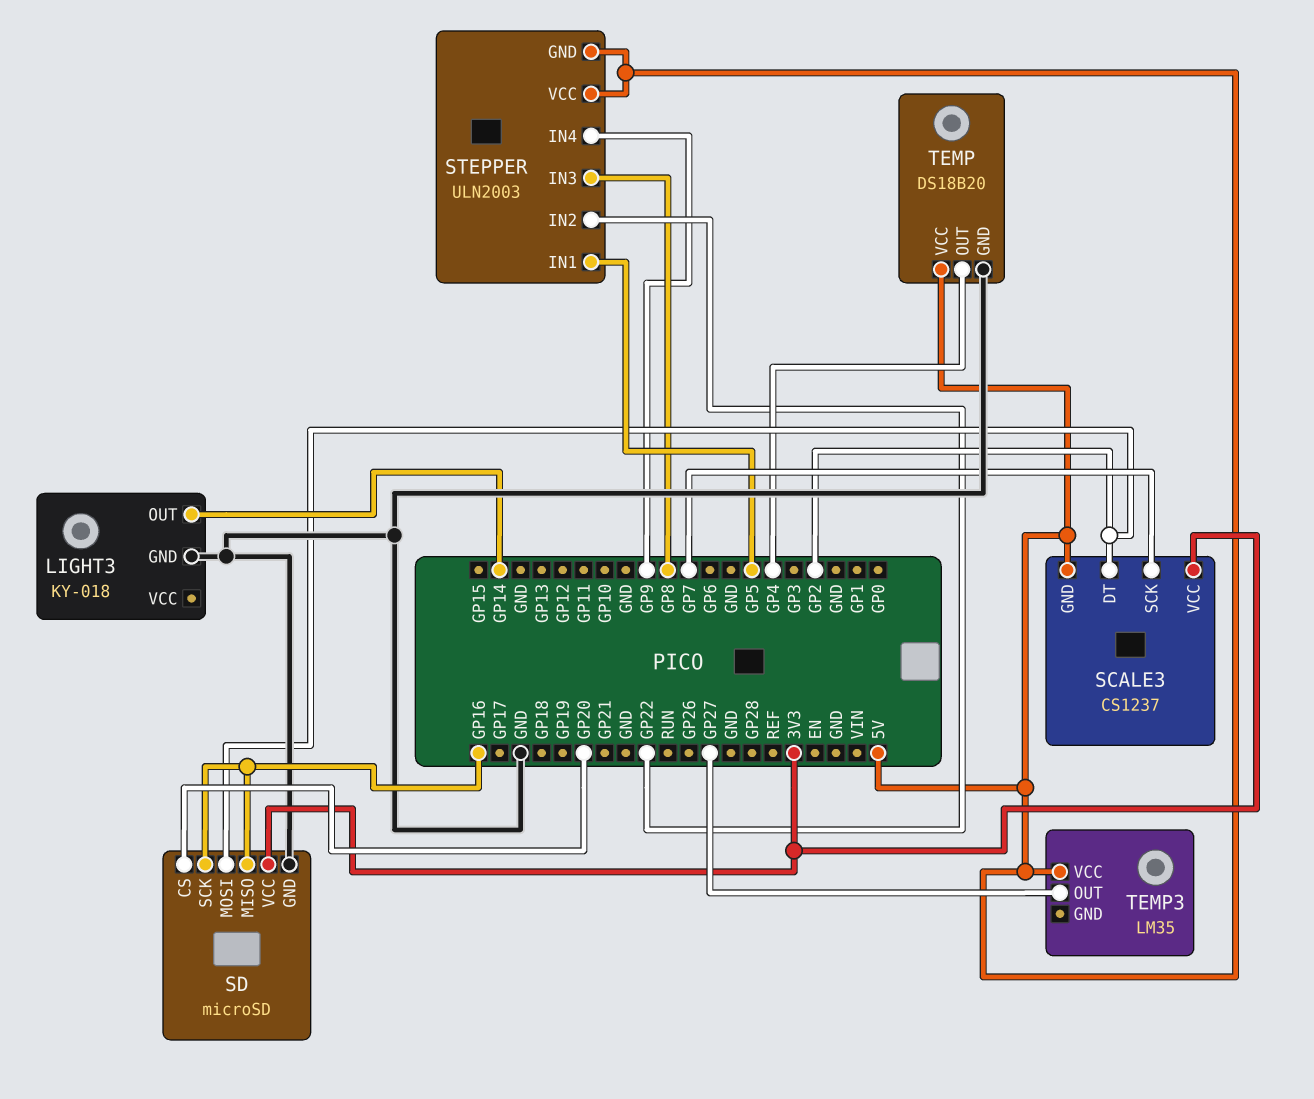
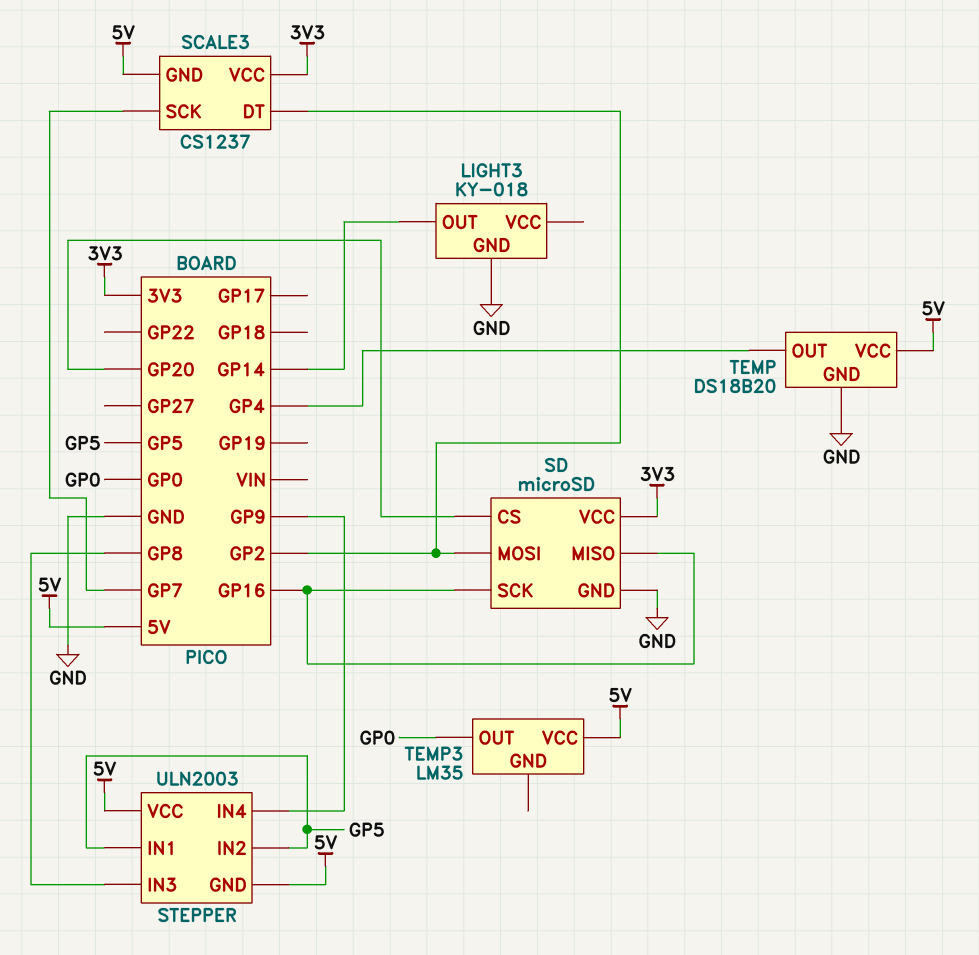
STEPPER pin IN2: GP22 -> GP5
TEMP3 pin OUT: GP27 -> GP0

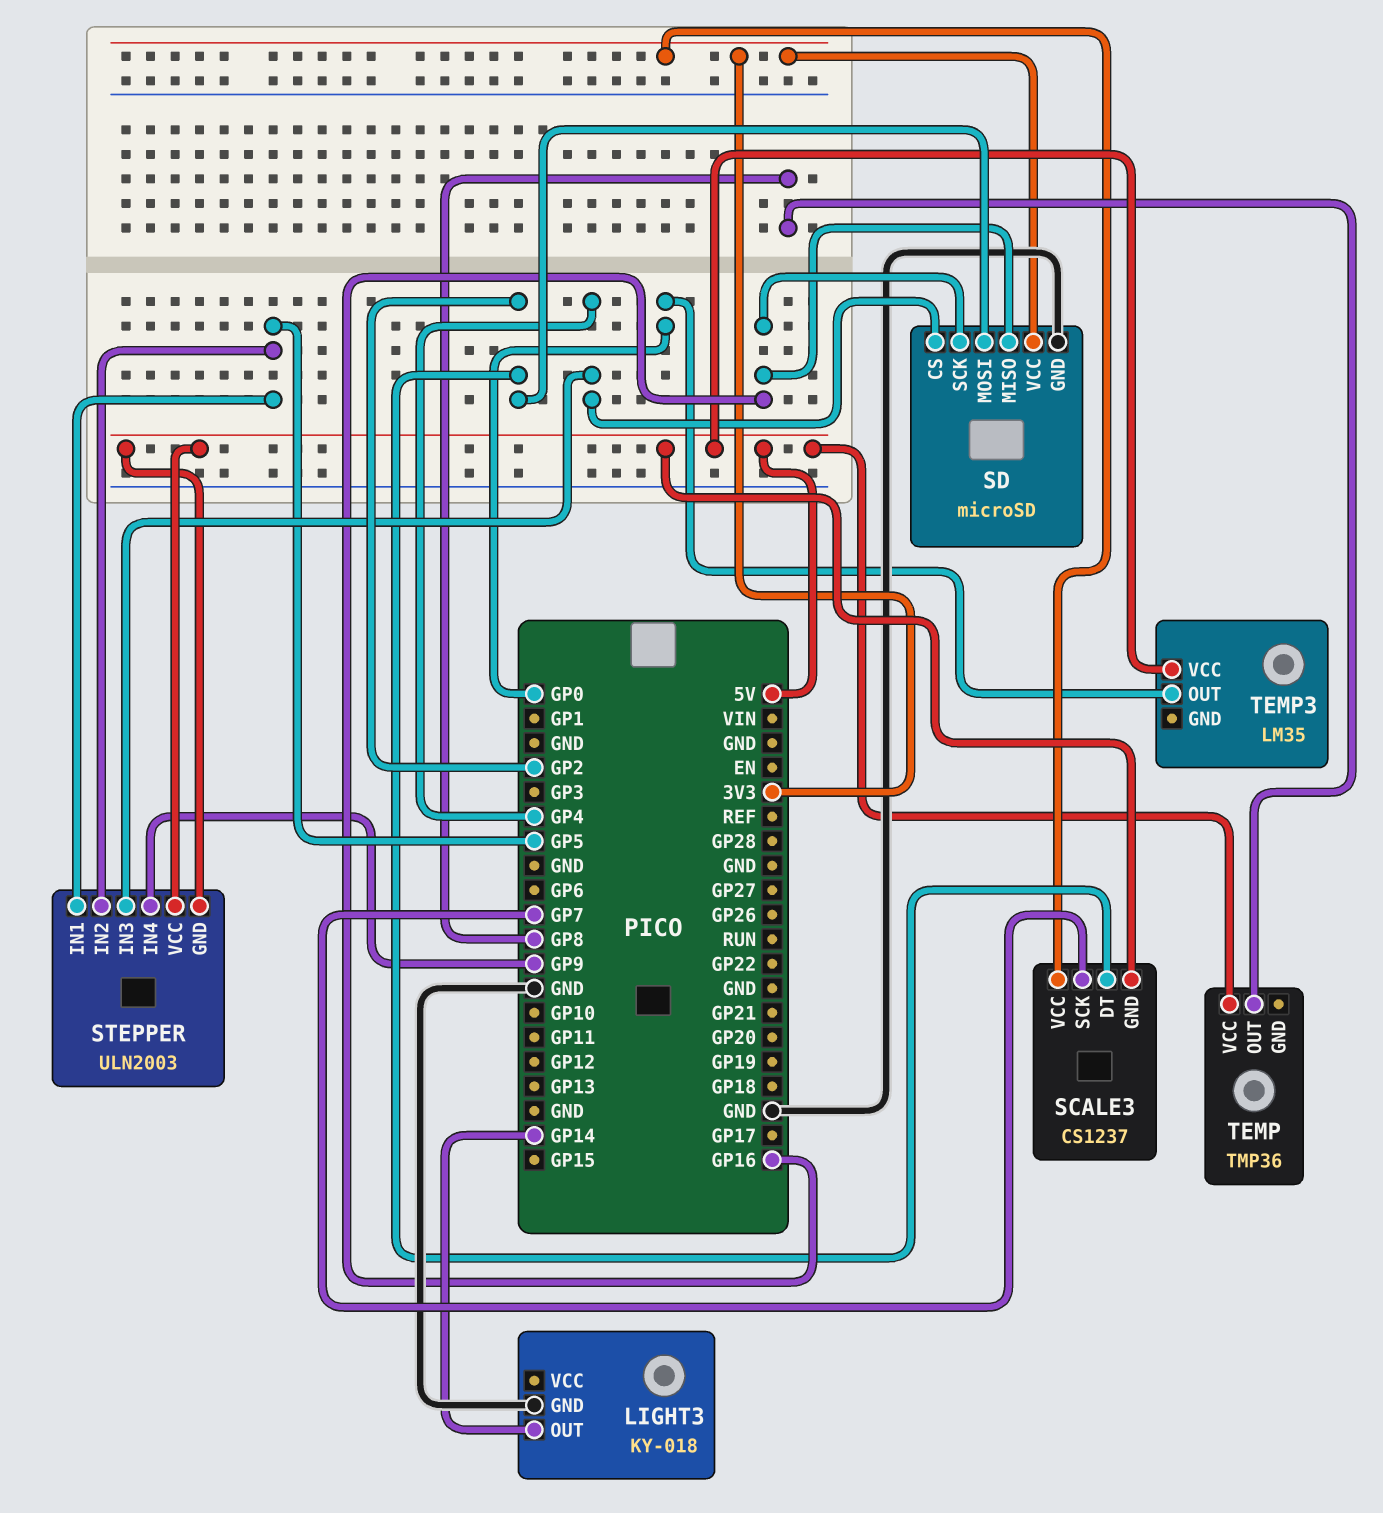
SD pin CS: GP20 -> GP4
STEPPER pin IN3: GP8 -> GP4
TEMP: DS18B20 -> TMP36
TEMP pin GND: GND -> none
TEMP pin OUT: GP4 -> GP8

